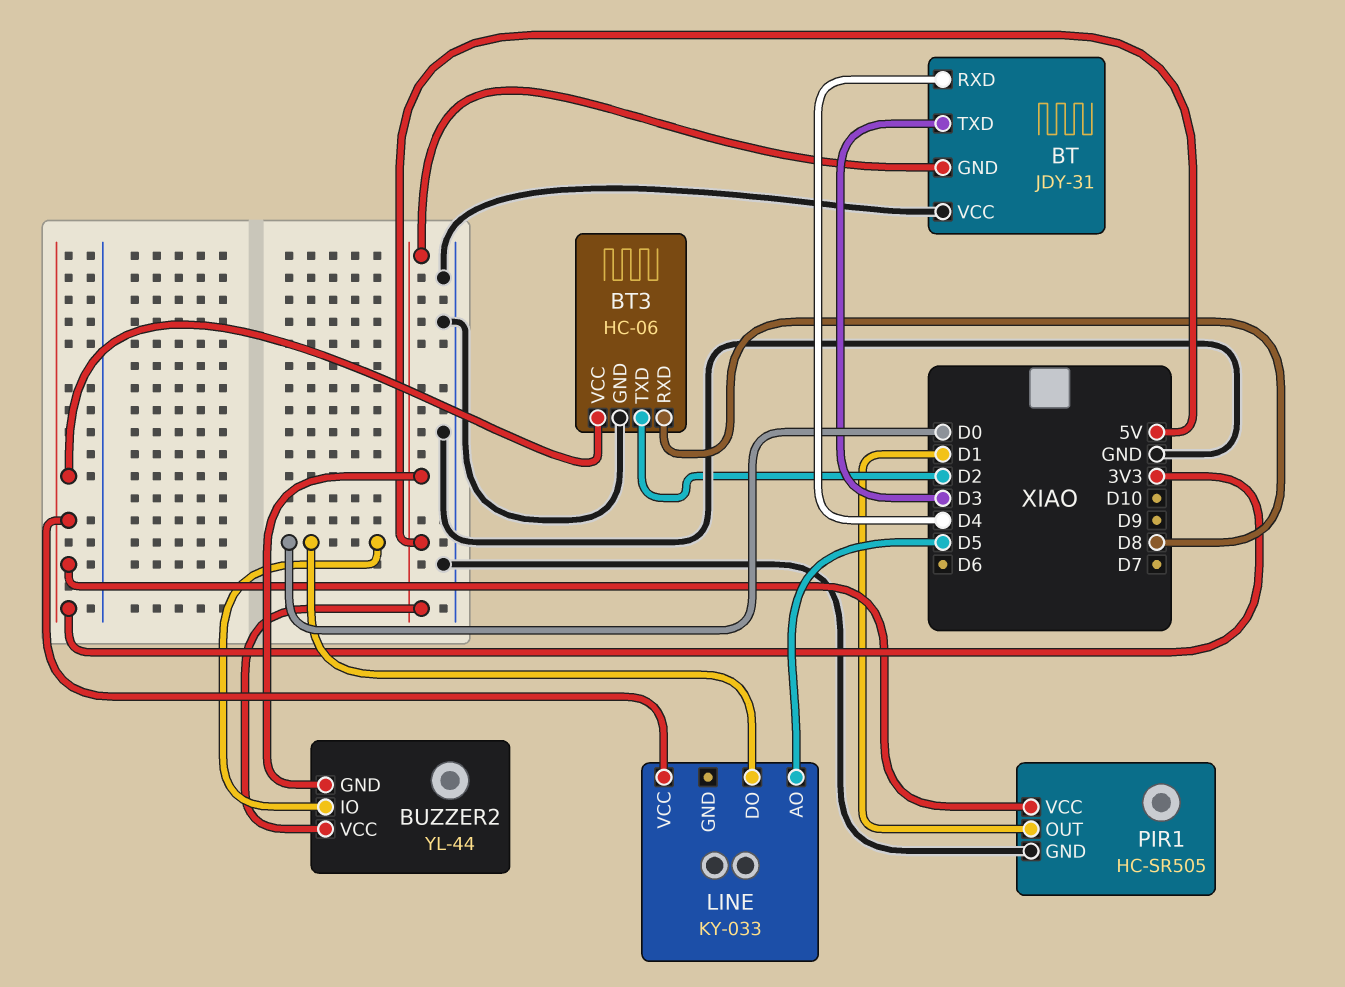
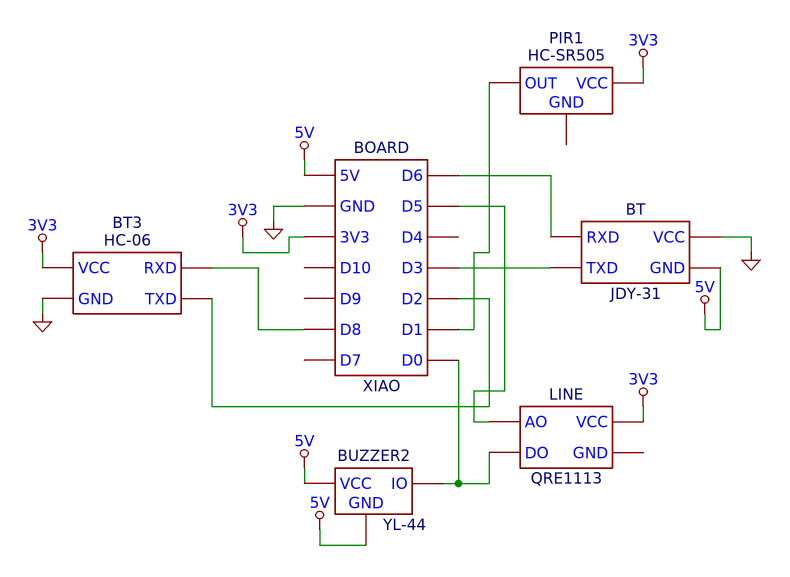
BT pin RXD: D4 -> D6
LINE: KY-033 -> QRE1113
PIR1 pin GND: GND -> none

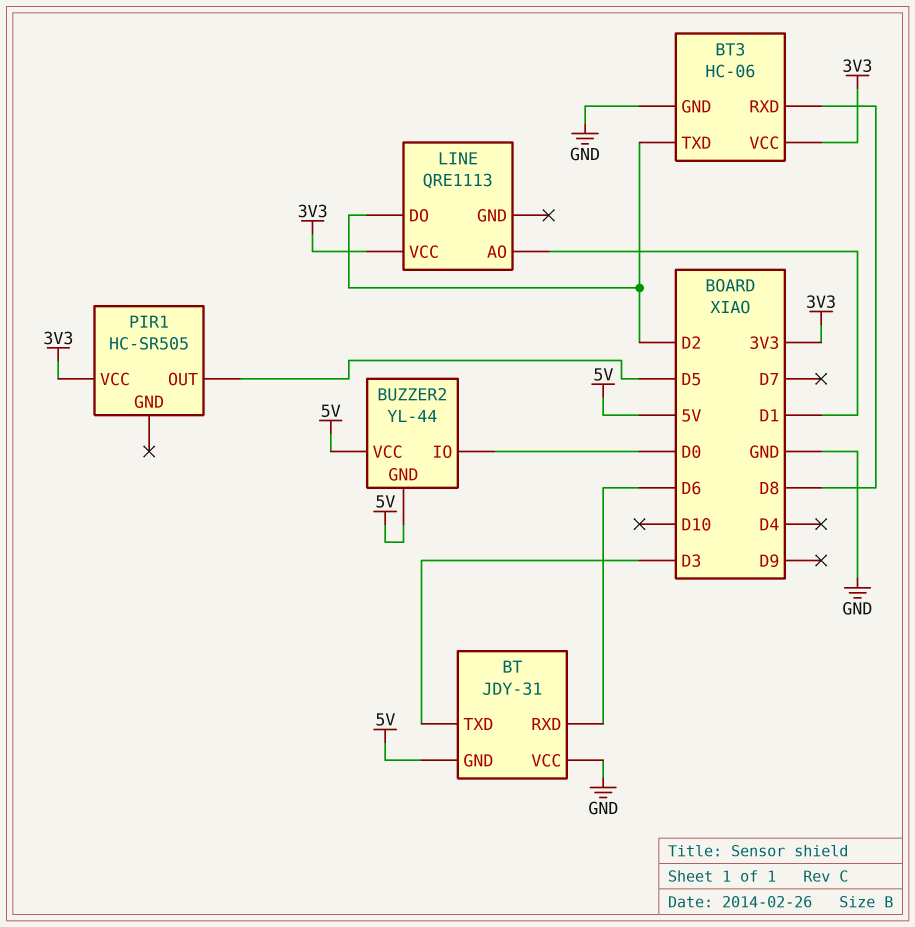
LINE pin AO: D5 -> D1
LINE pin DO: D0 -> D2
PIR1 pin OUT: D1 -> D5

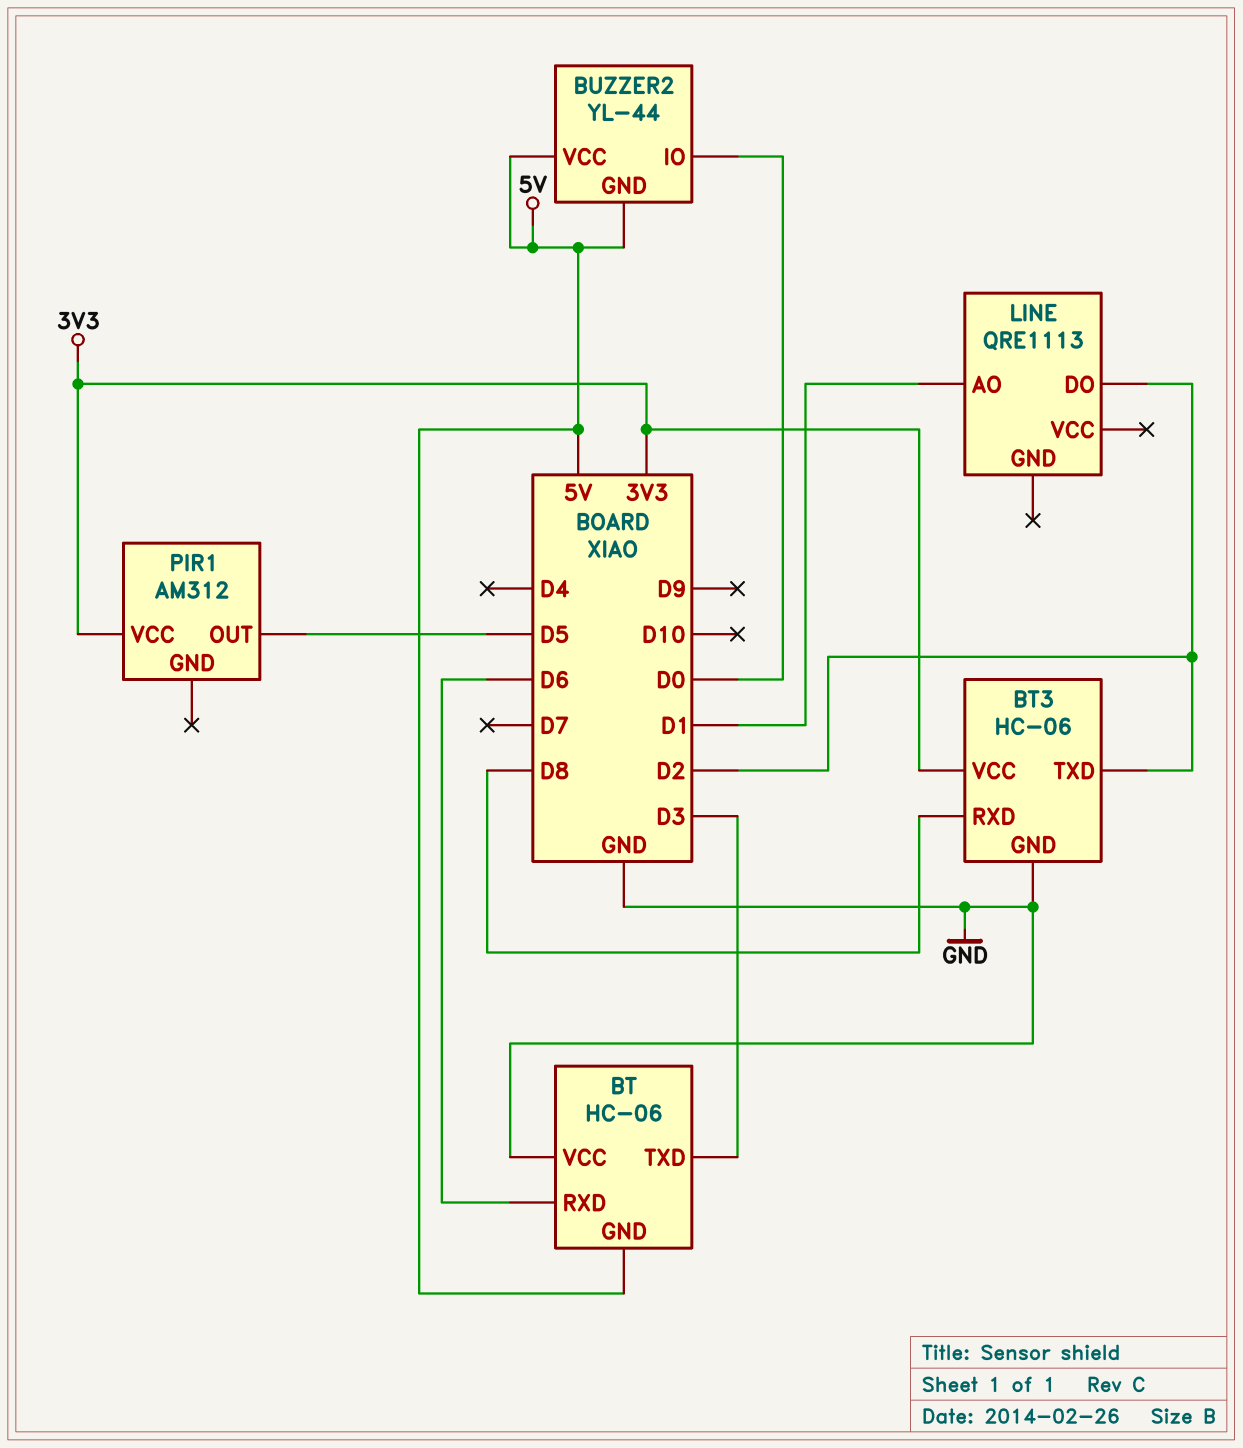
BT: JDY-31 -> HC-06
LINE pin VCC: 3V3 -> none
PIR1: HC-SR505 -> AM312

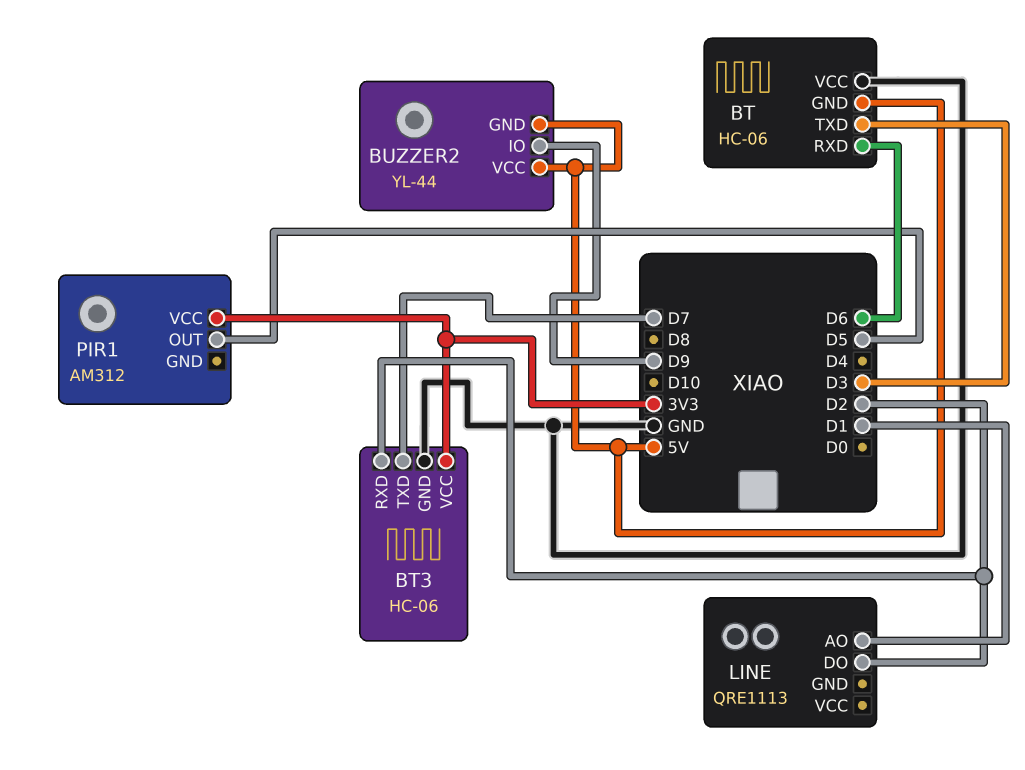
BT3 pin RXD: D8 -> D2
BT3 pin TXD: D2 -> D7
BUZZER2 pin IO: D0 -> D9

